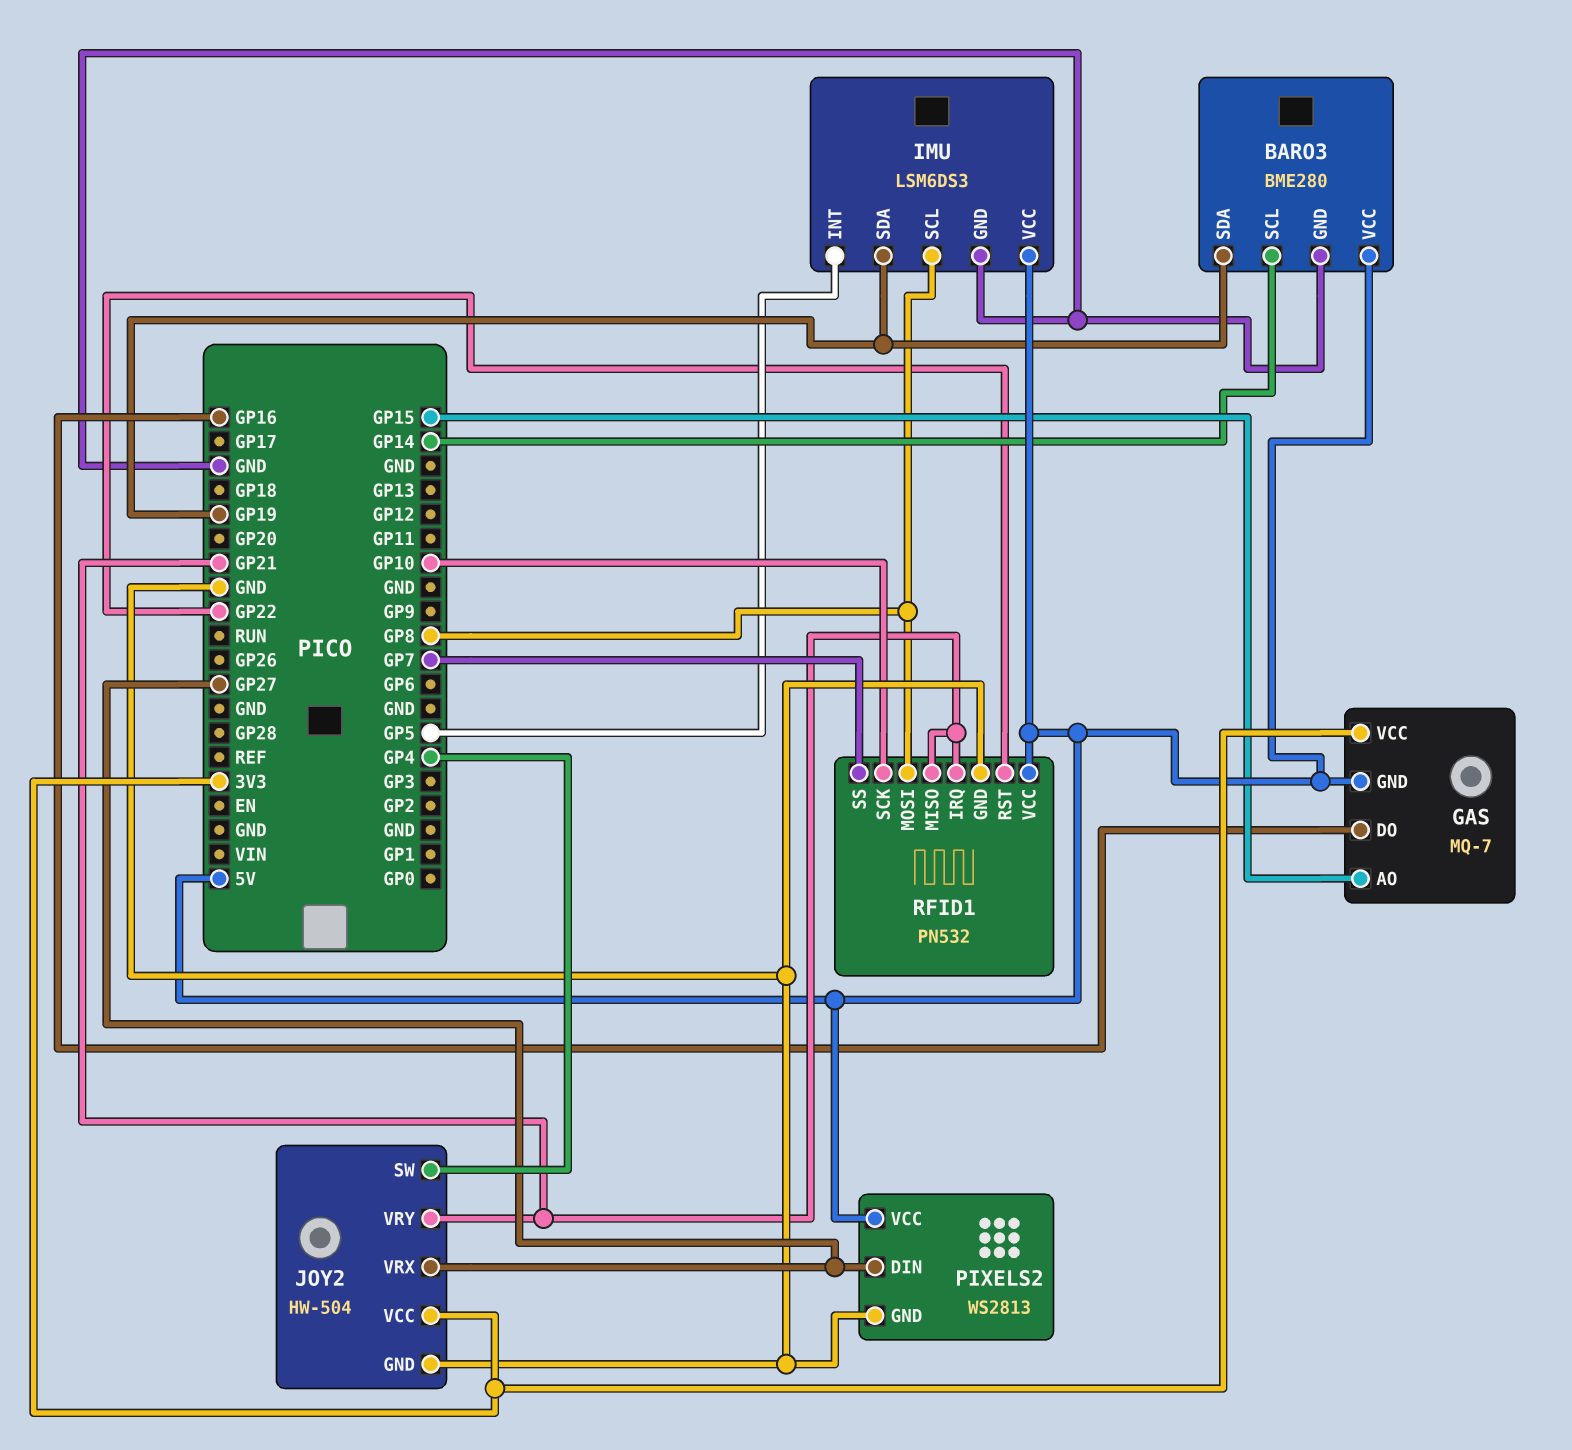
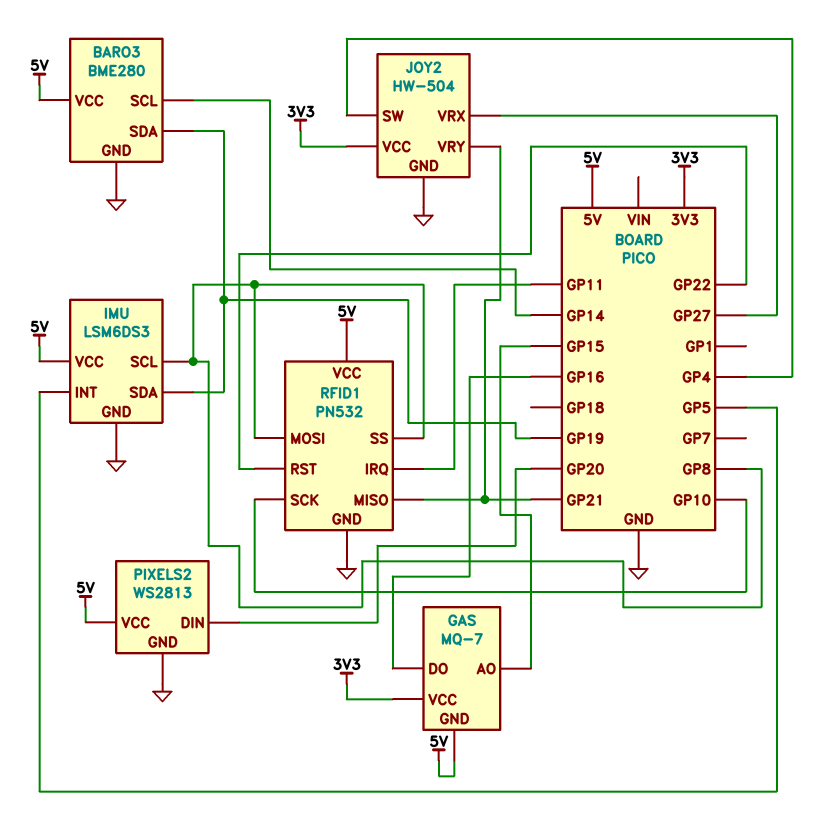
PIXELS2 pin DIN: GP27 -> GP20
RFID1 pin IRQ: GP21 -> GP11
RFID1 pin SS: GP7 -> GP8

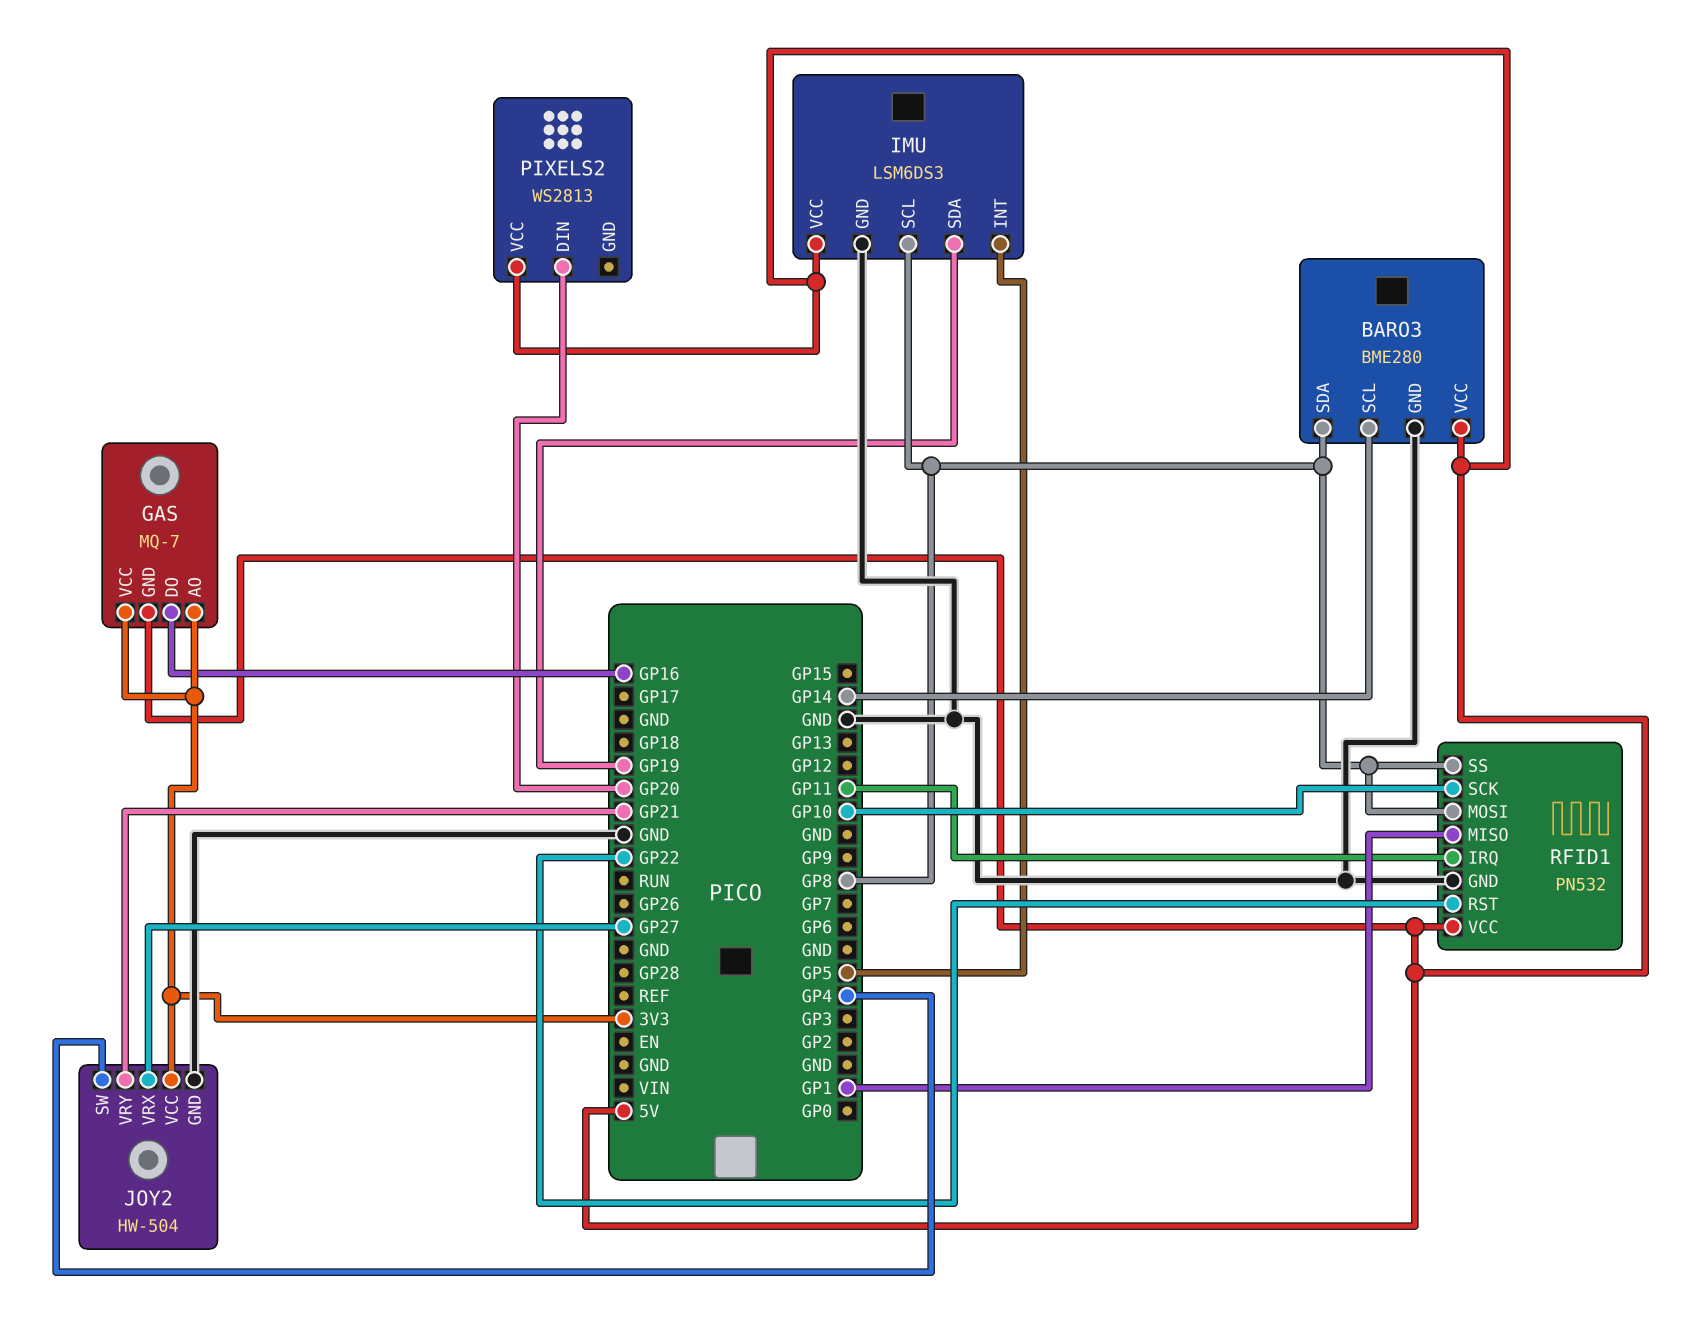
BARO3 pin SDA: GP19 -> GP8
GAS pin AO: GP15 -> 3V3
PIXELS2 pin GND: GND -> none
RFID1 pin MISO: GP21 -> GP1

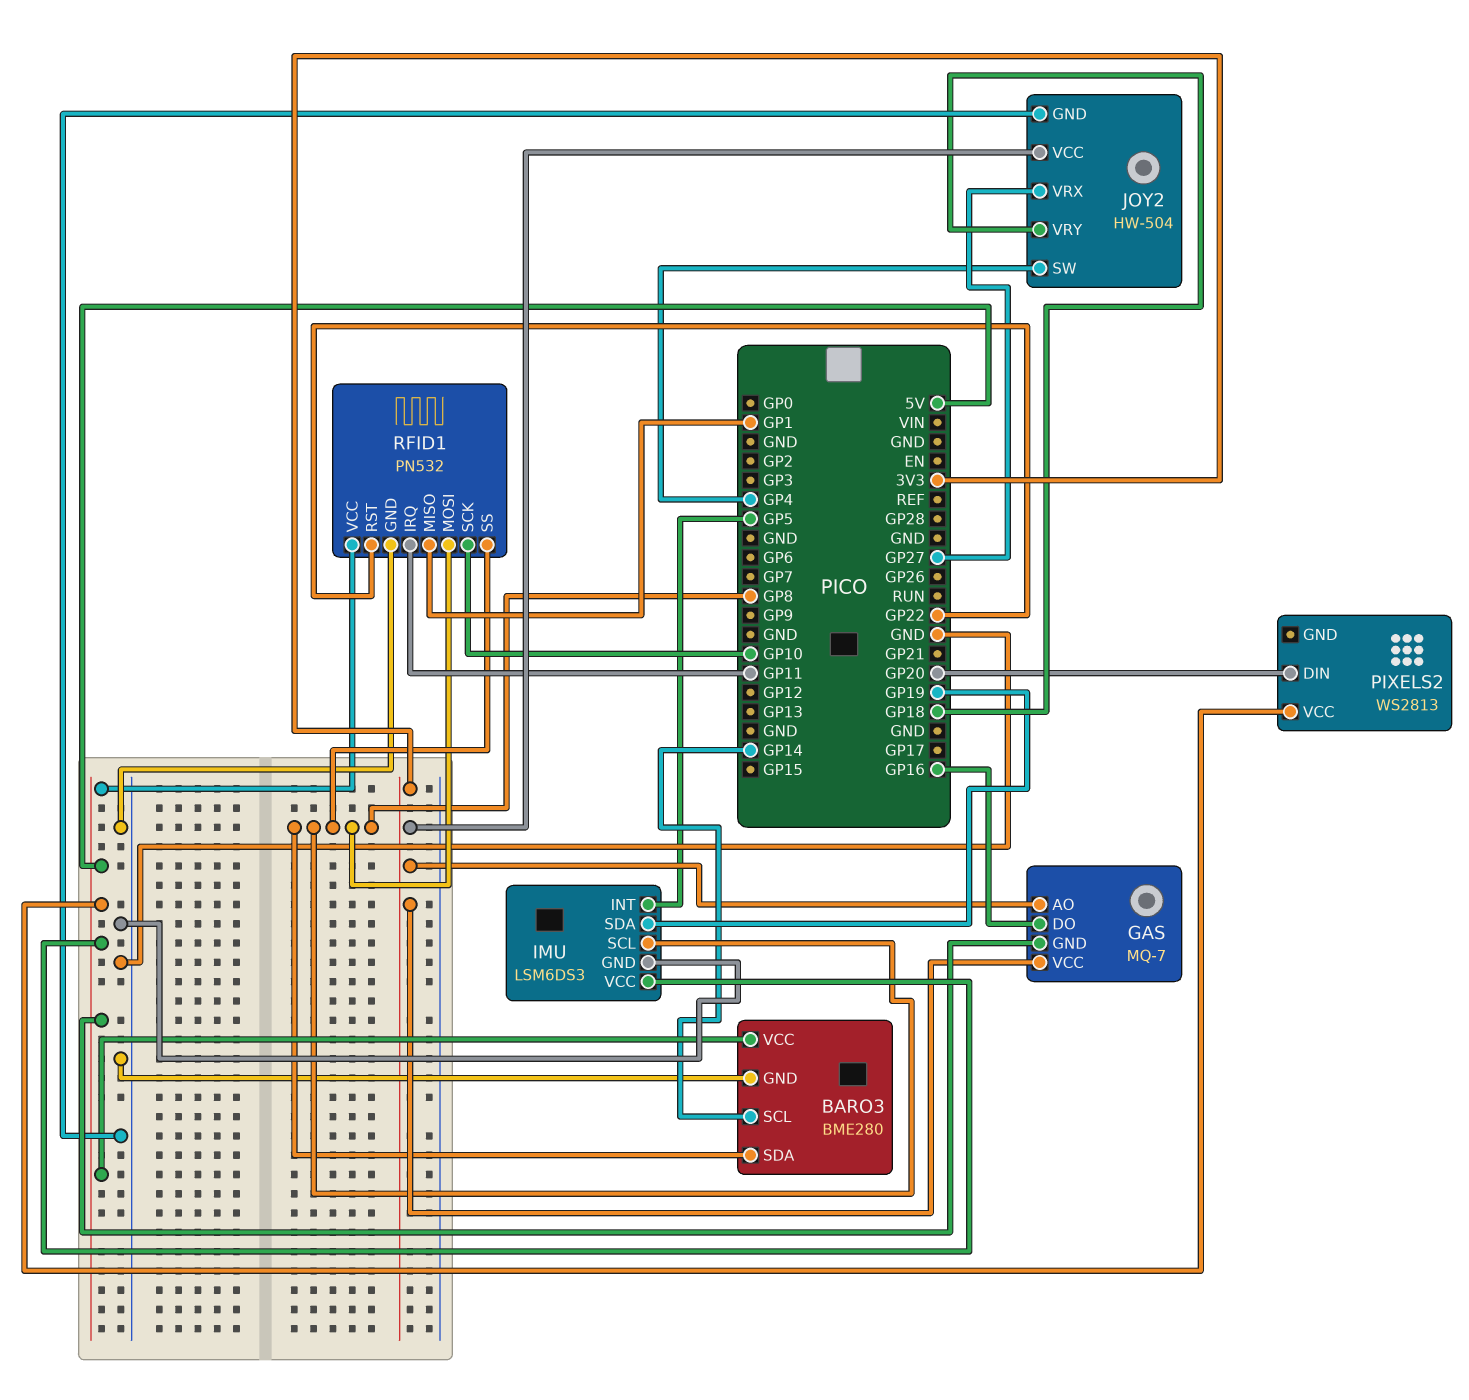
JOY2 pin VRY: GP21 -> GP18

